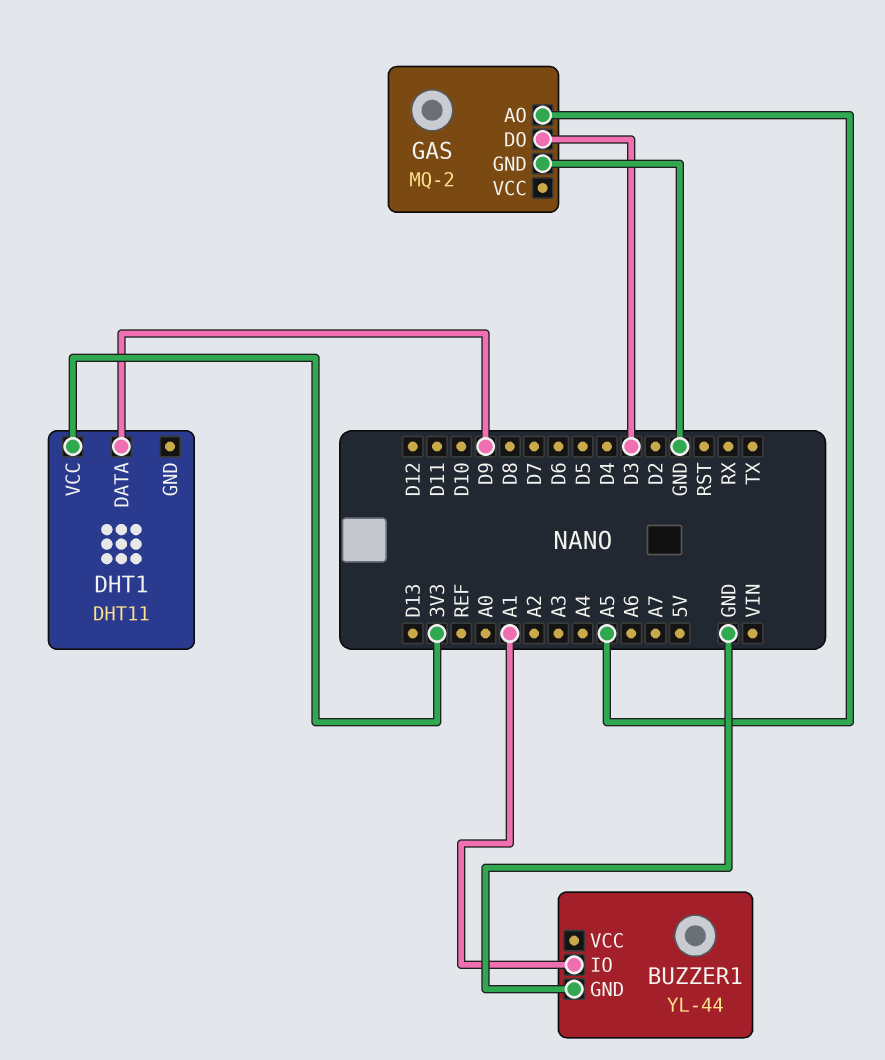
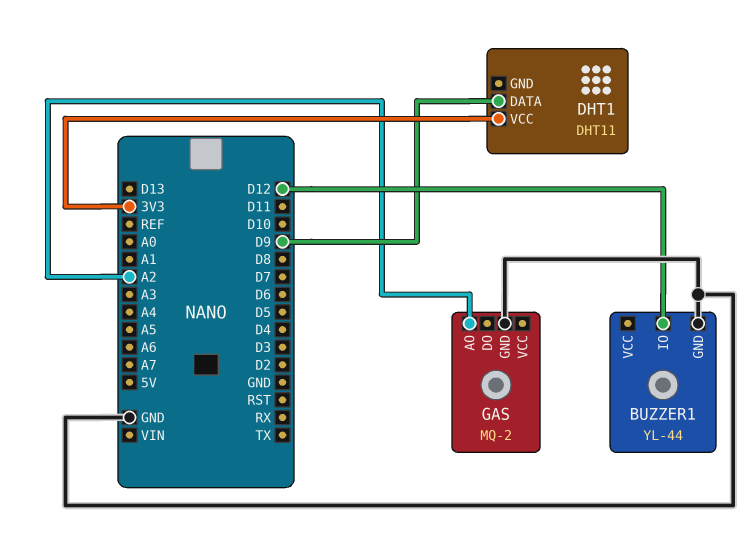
BUZZER1 pin IO: A1 -> D12
GAS pin AO: A5 -> A2
GAS pin DO: D3 -> none

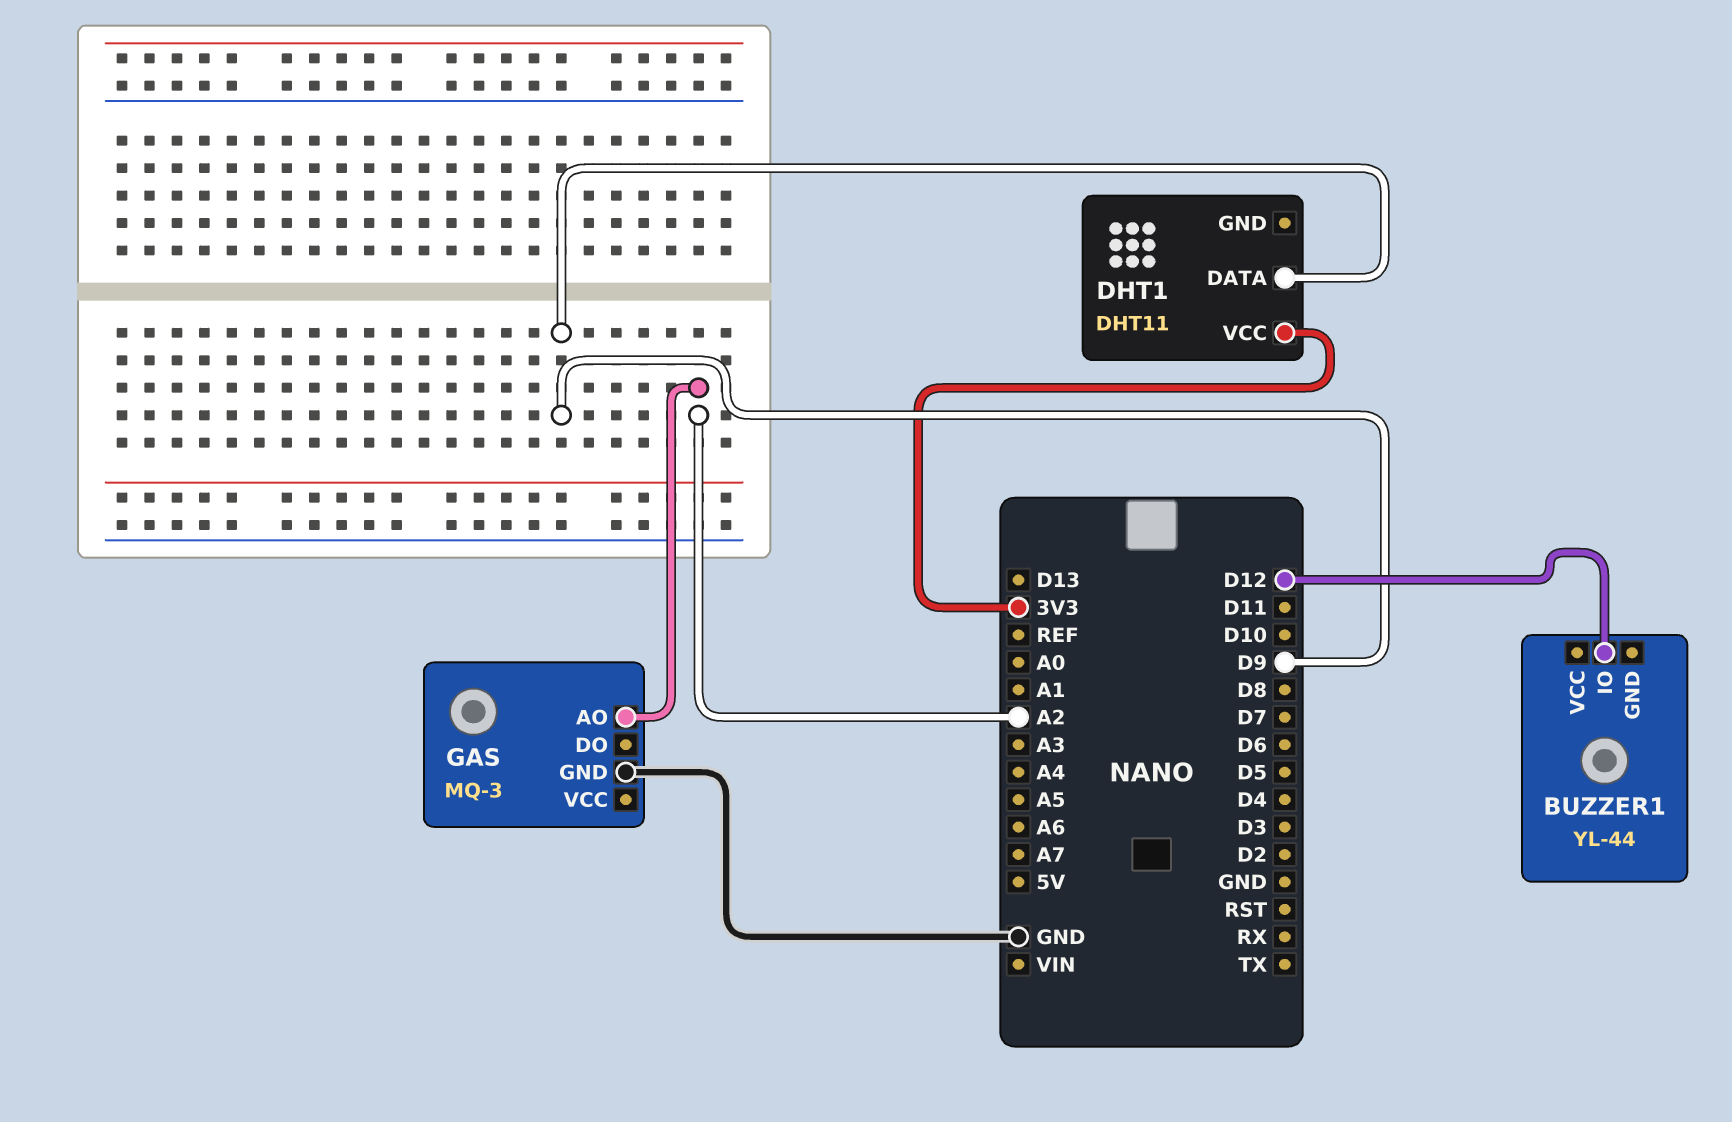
BUZZER1 pin GND: GND -> none
GAS: MQ-2 -> MQ-3

